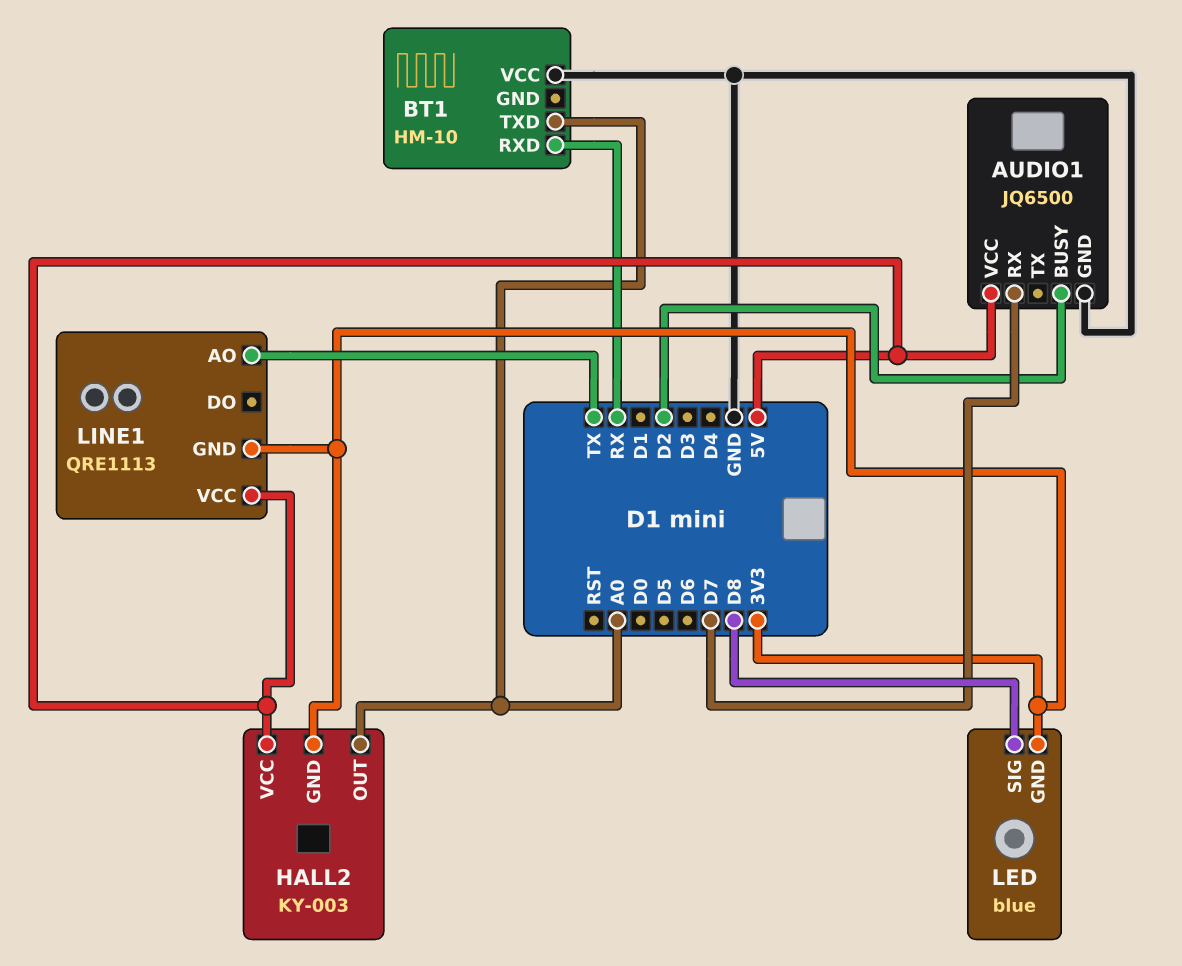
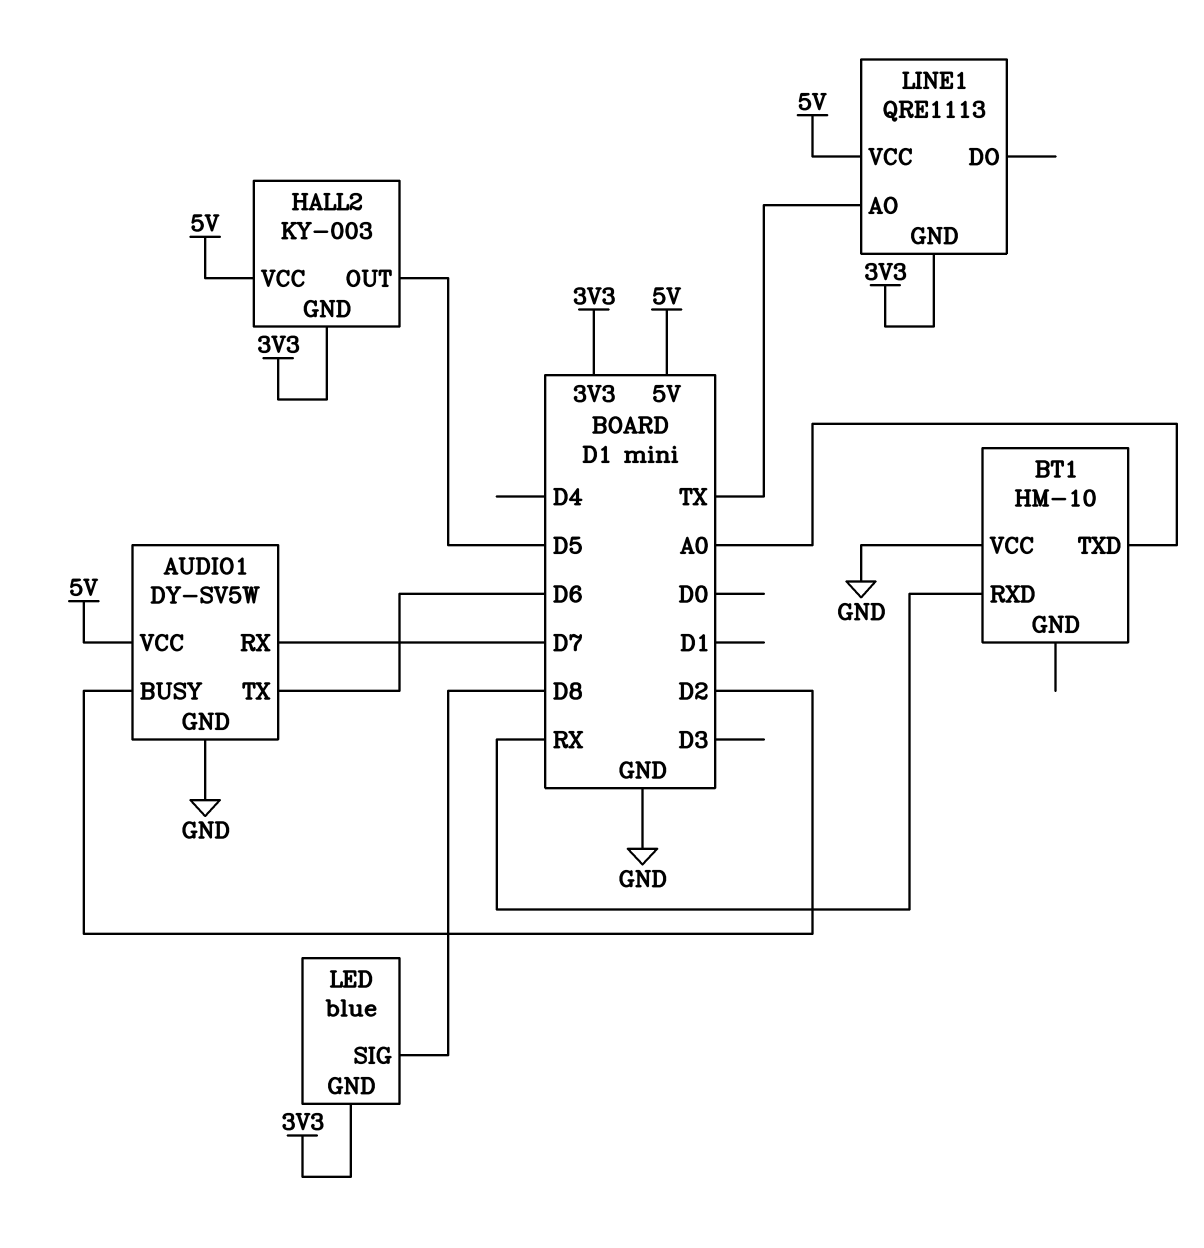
AUDIO1: JQ6500 -> DY-SV5W
AUDIO1 pin TX: none -> D6
HALL2 pin OUT: A0 -> D5

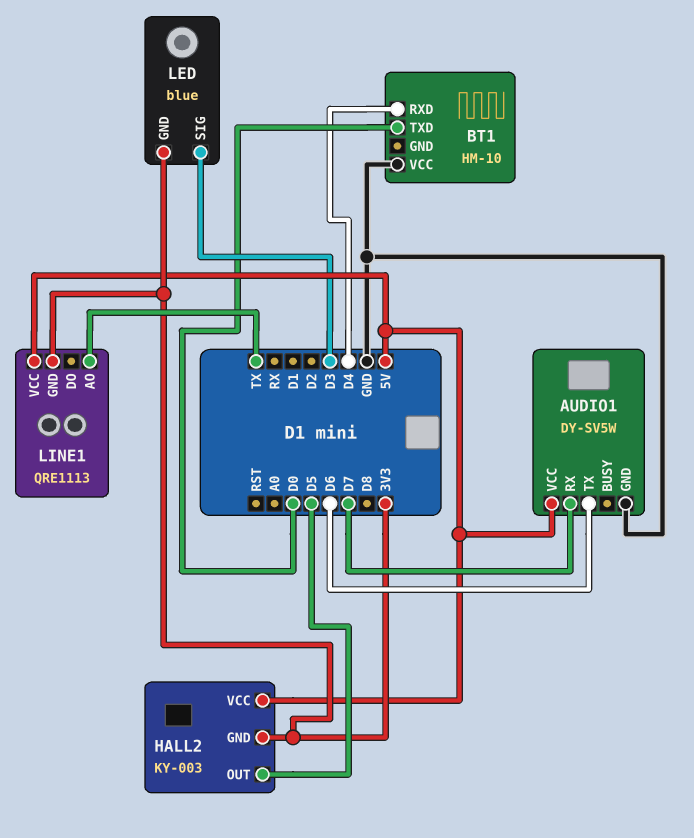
AUDIO1 pin BUSY: D2 -> none
BT1 pin RXD: RX -> D4
BT1 pin TXD: A0 -> D0
LED pin SIG: D8 -> D3

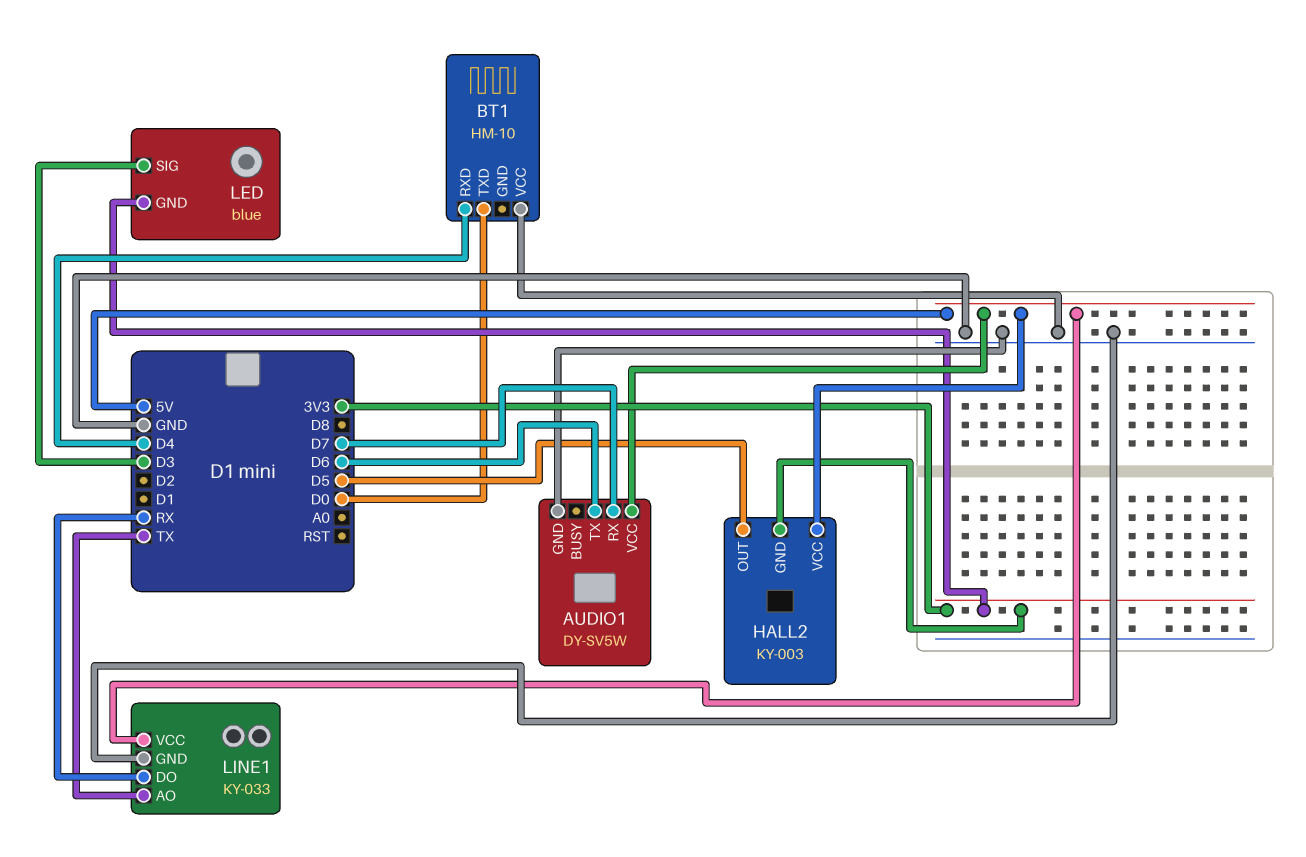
LINE1: QRE1113 -> KY-033
LINE1 pin DO: none -> RX
LINE1 pin GND: 3V3 -> GND

